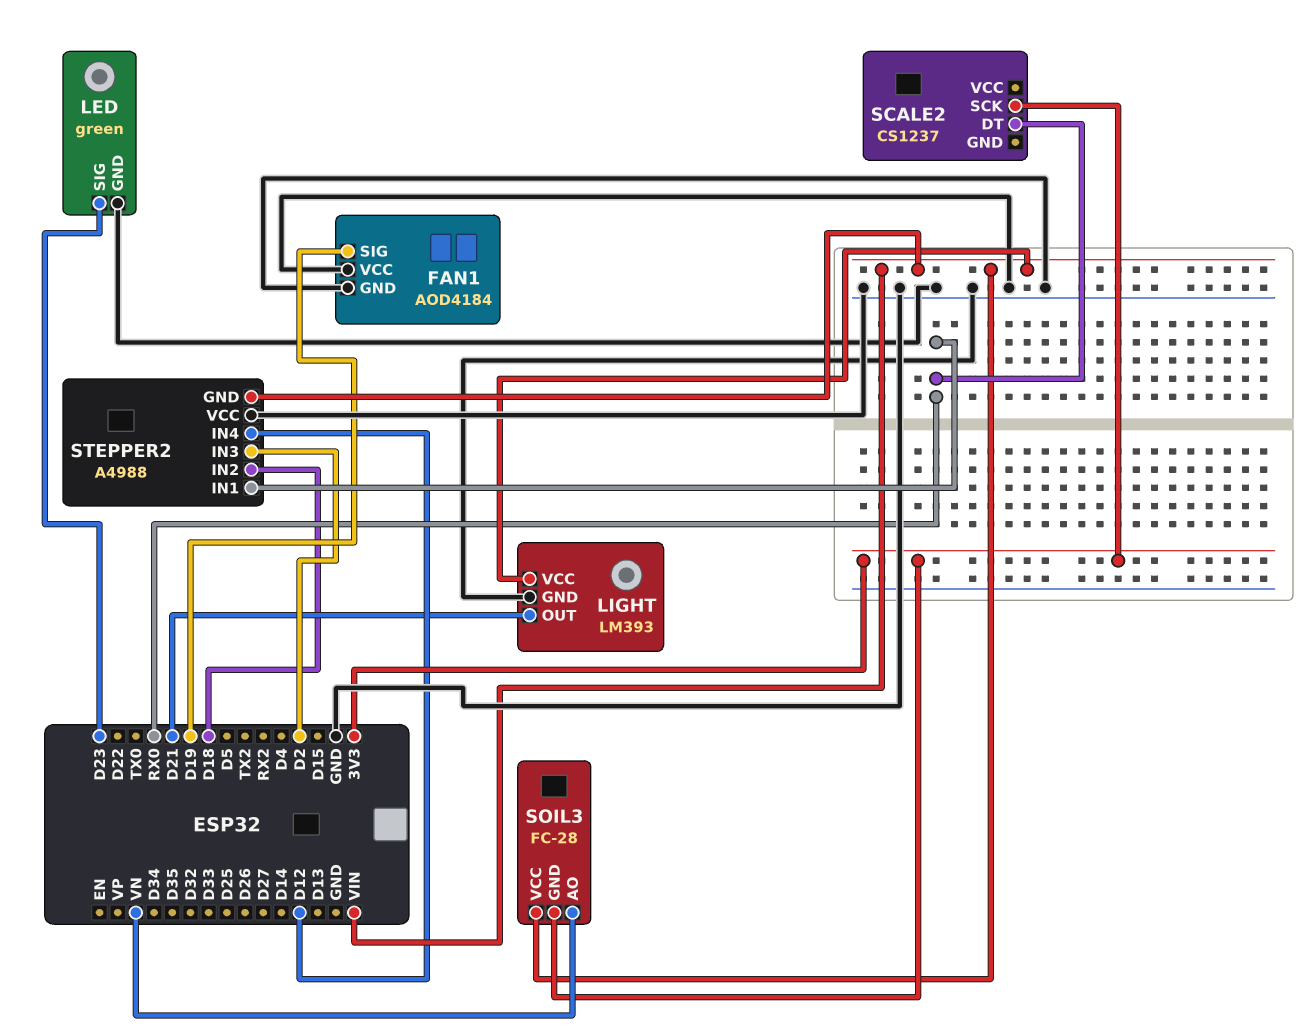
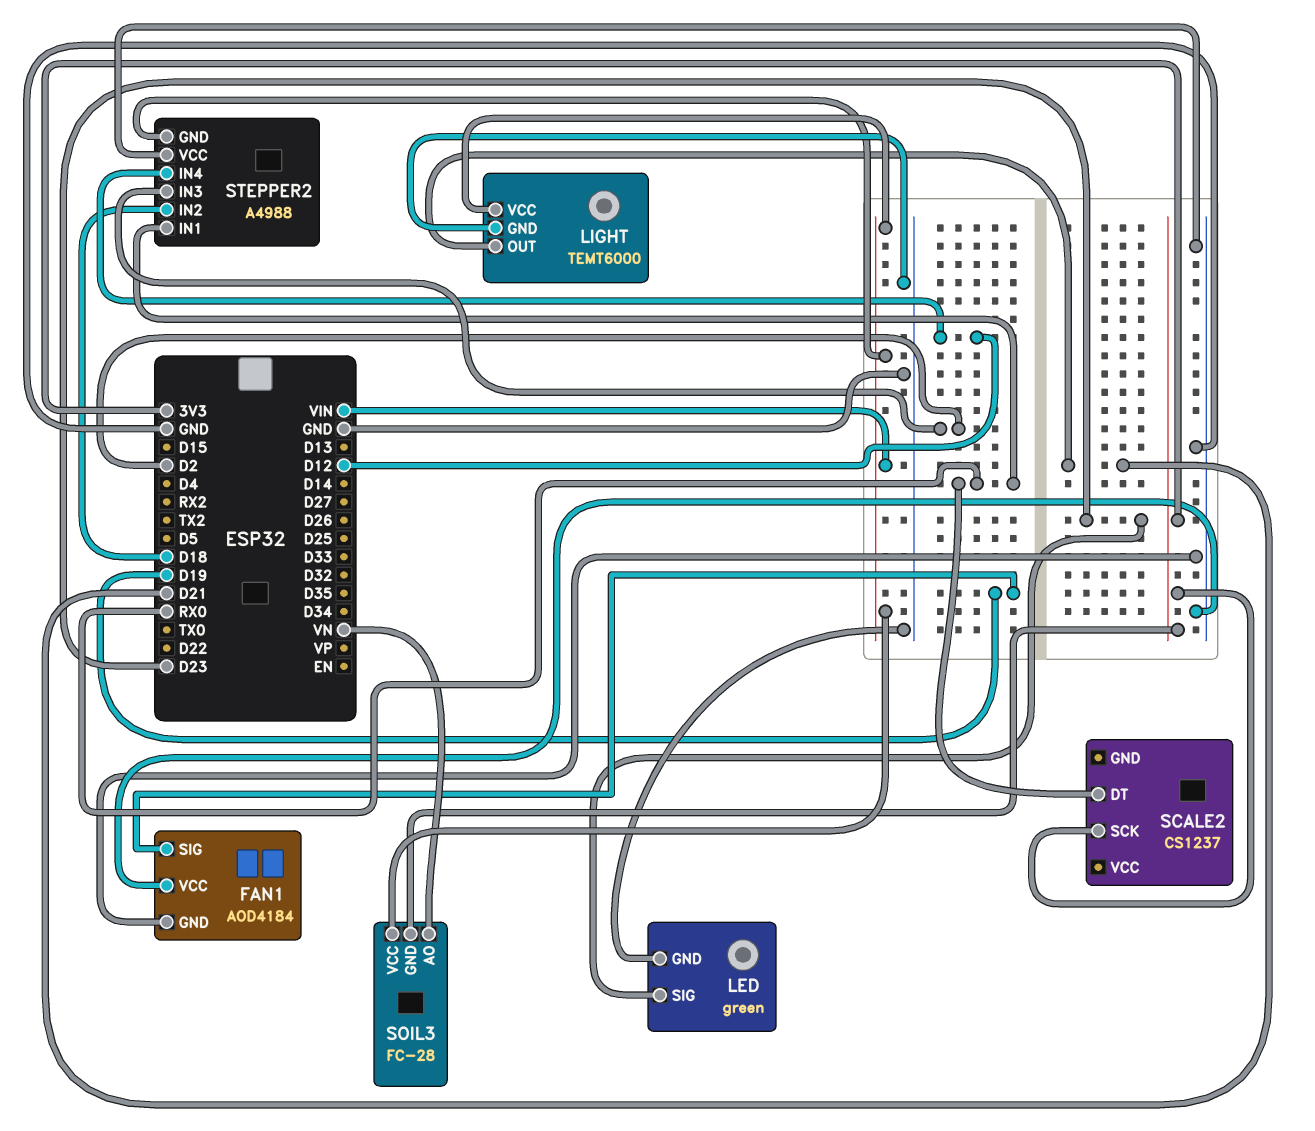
LIGHT: LM393 -> TEMT6000

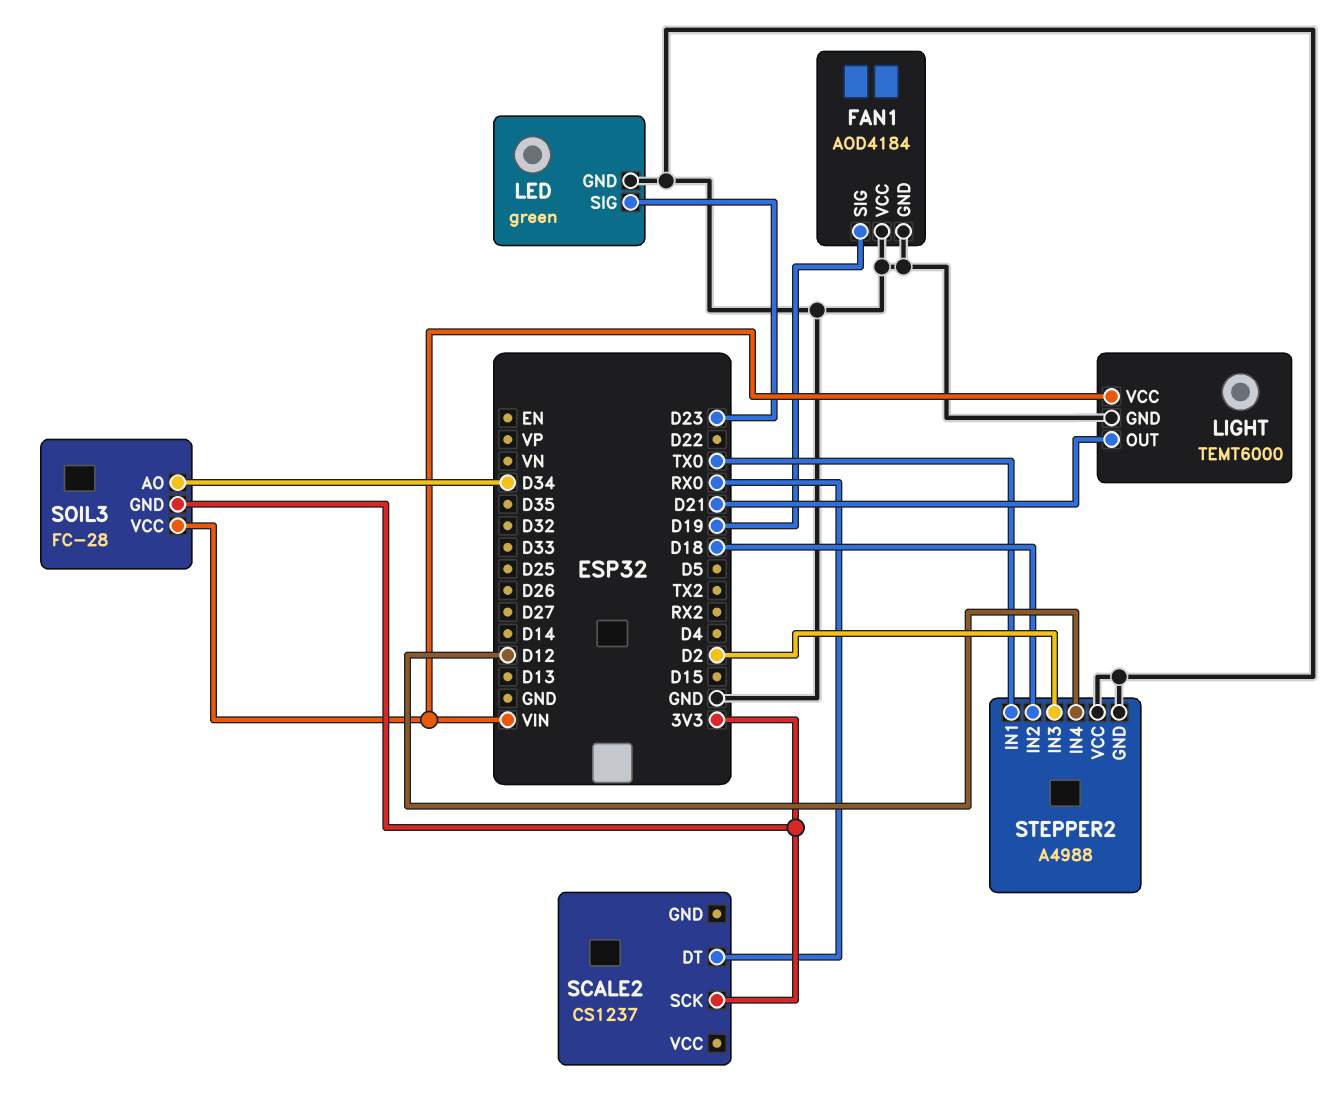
SOIL3 pin AO: VN -> D34
STEPPER2 pin GND: VIN -> GND
STEPPER2 pin IN1: RX0 -> TX0

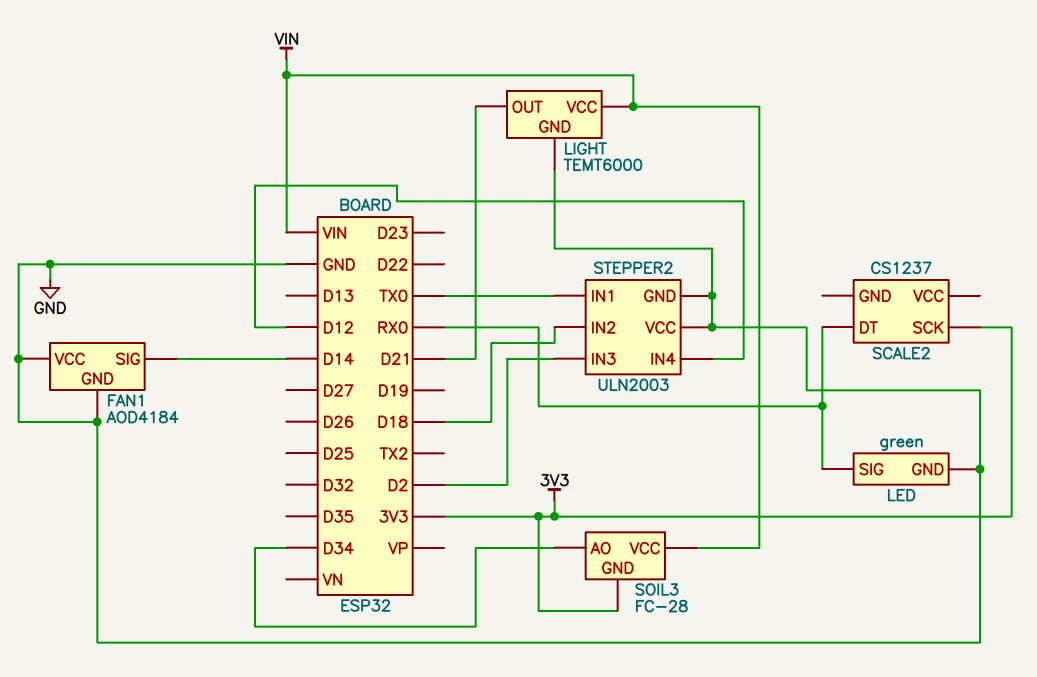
FAN1 pin SIG: D19 -> D14
LED pin SIG: D23 -> RX0
STEPPER2: A4988 -> ULN2003

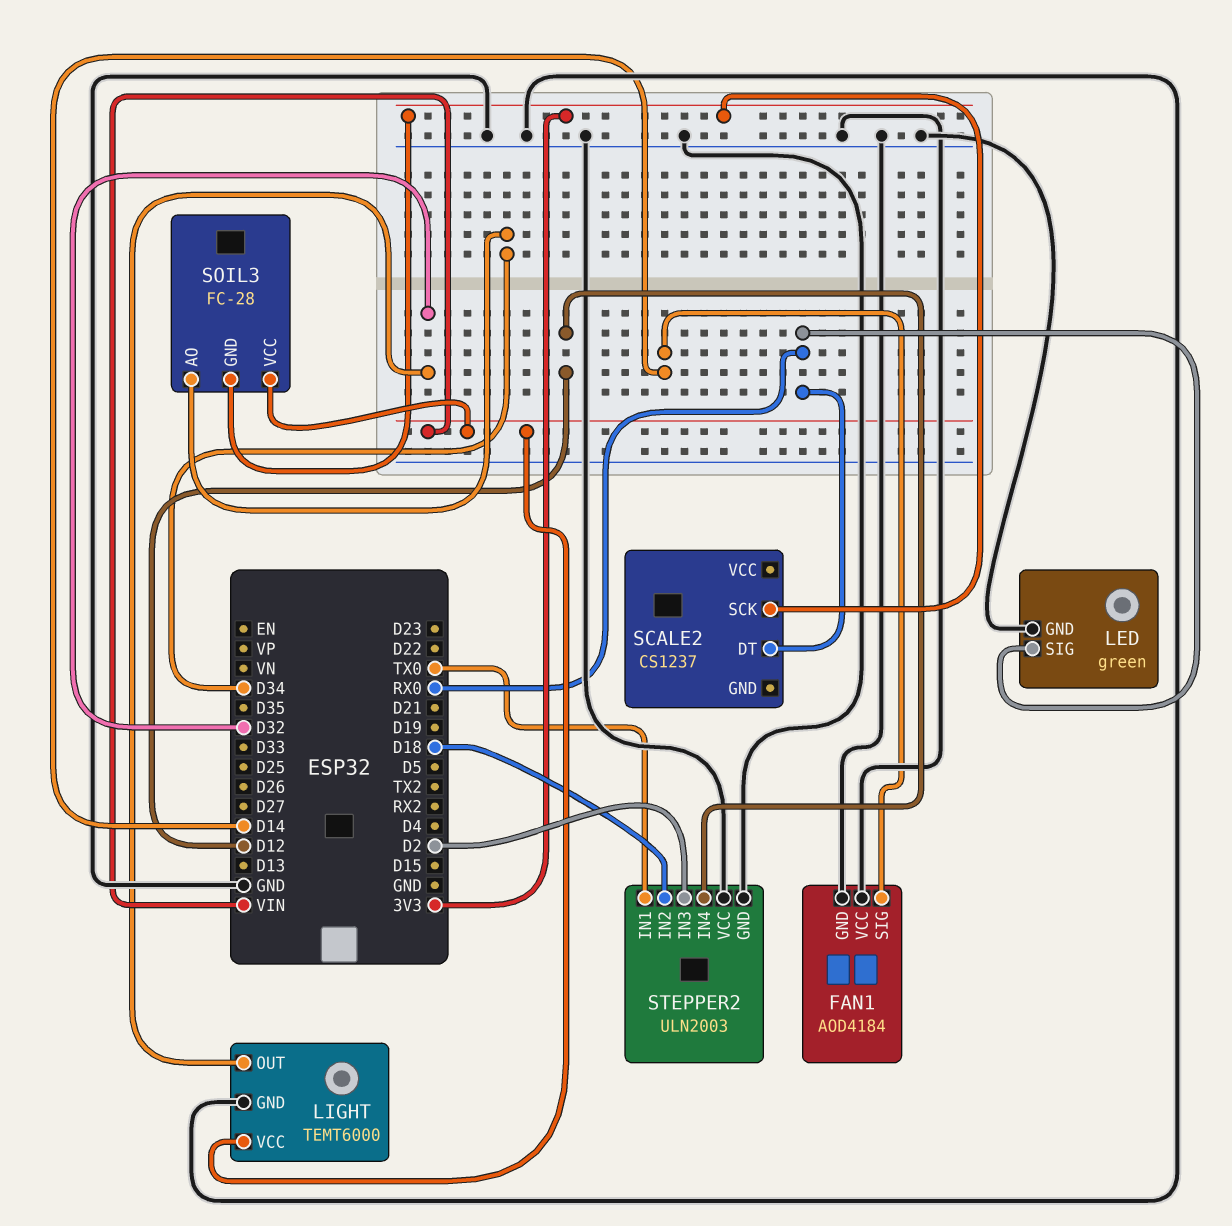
LIGHT pin OUT: D21 -> D32

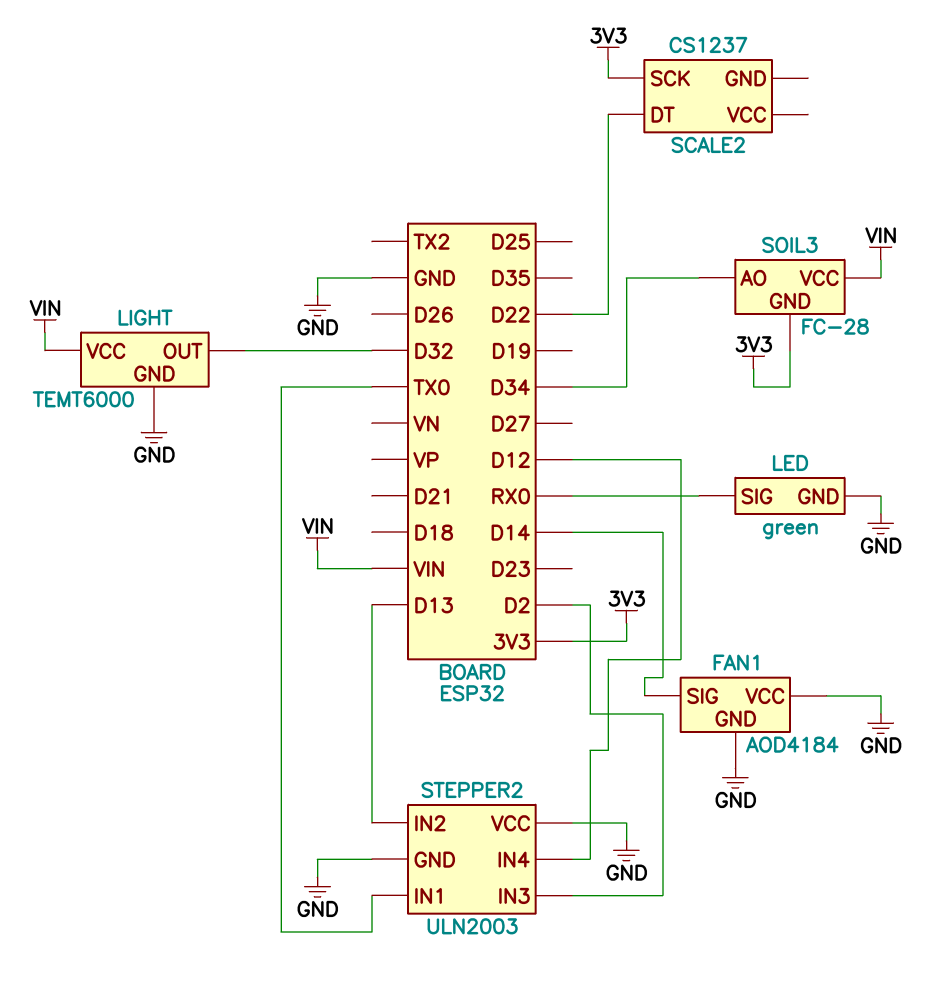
SCALE2 pin DT: RX0 -> D22
STEPPER2 pin IN2: D18 -> D13

